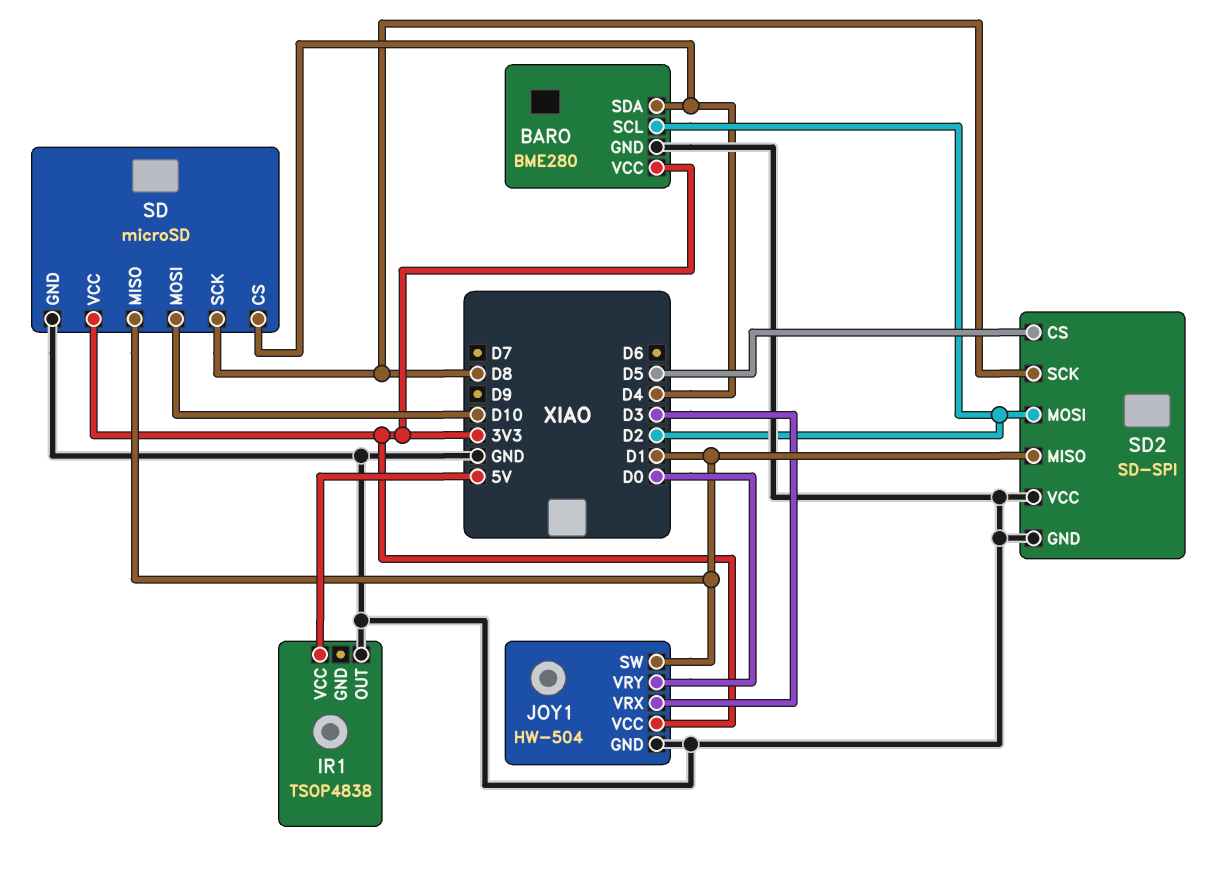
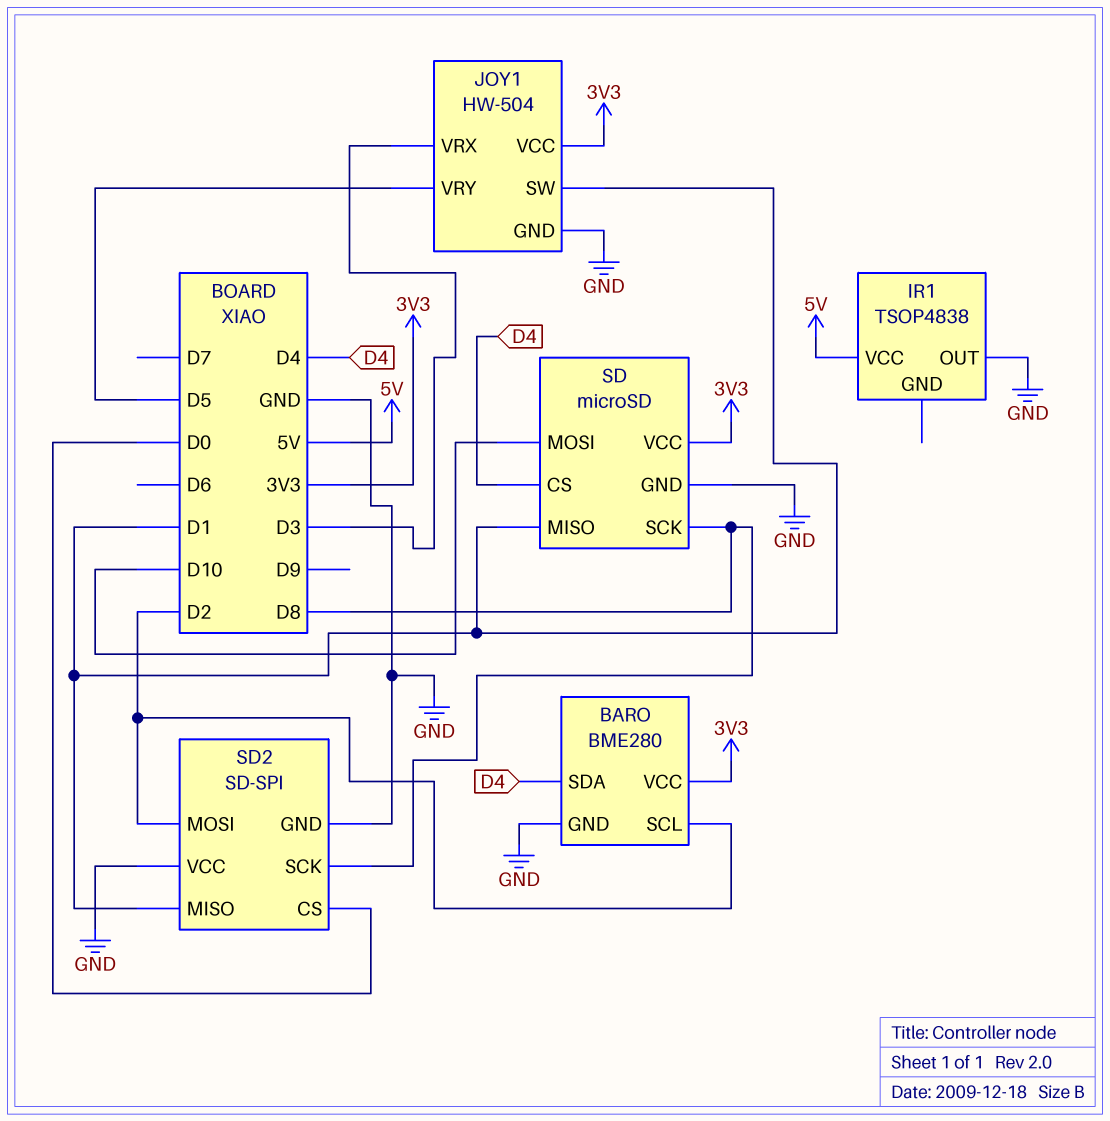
JOY1 pin VRY: D0 -> D5
SD2 pin CS: D5 -> D0

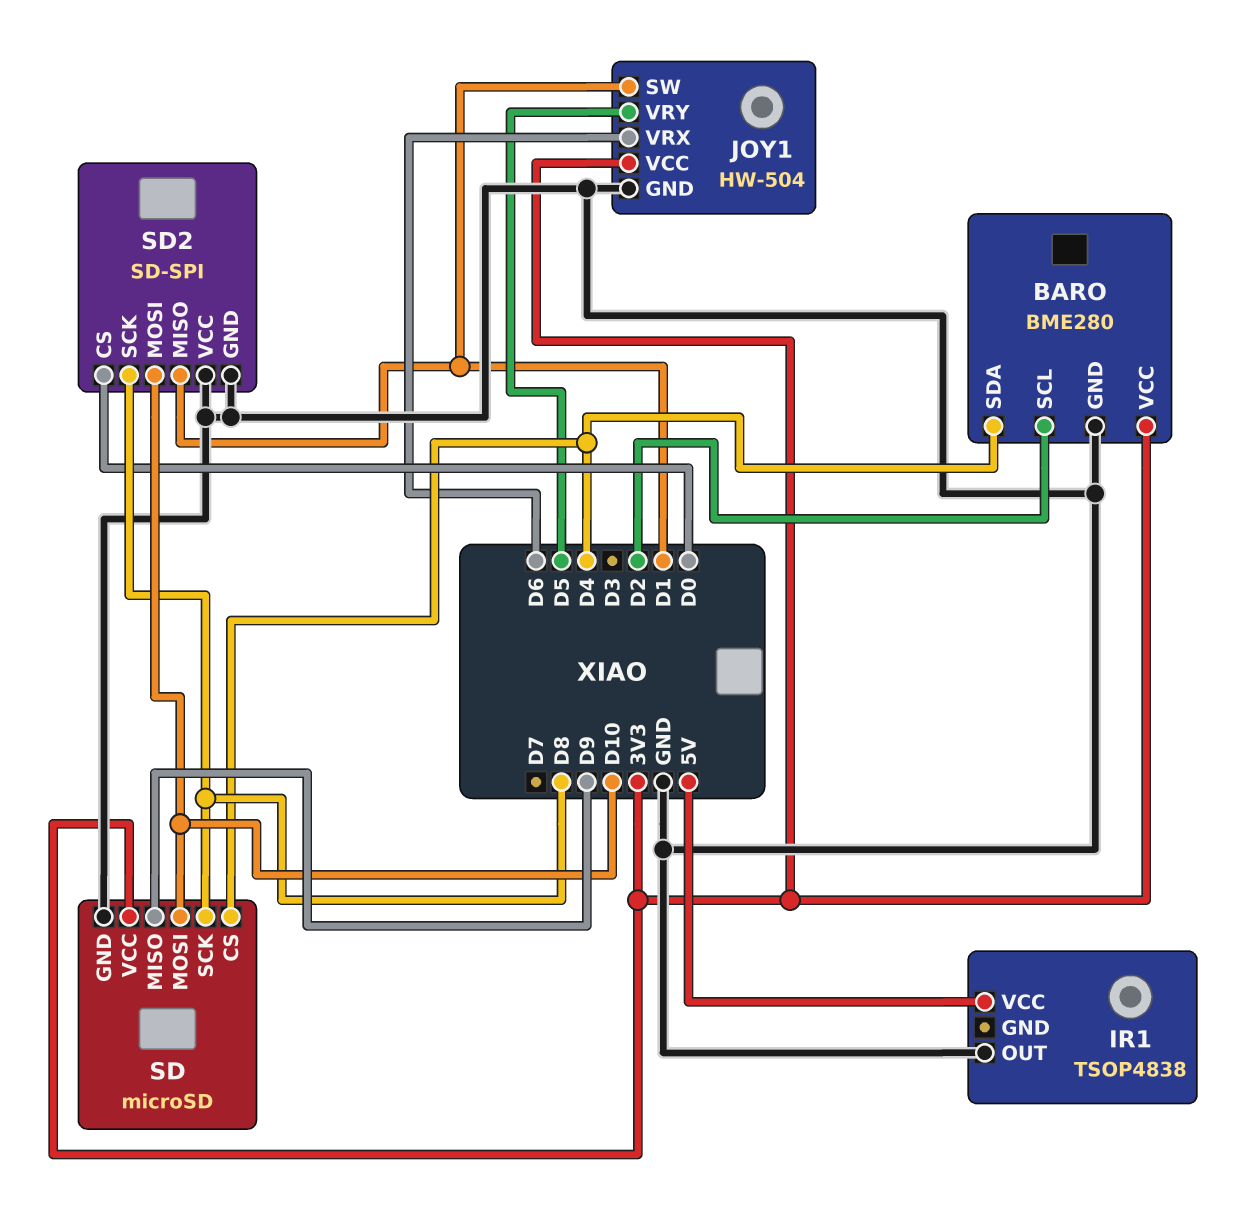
JOY1 pin VRX: D3 -> D6
SD pin MISO: D1 -> D9
SD2 pin MOSI: D2 -> D10

